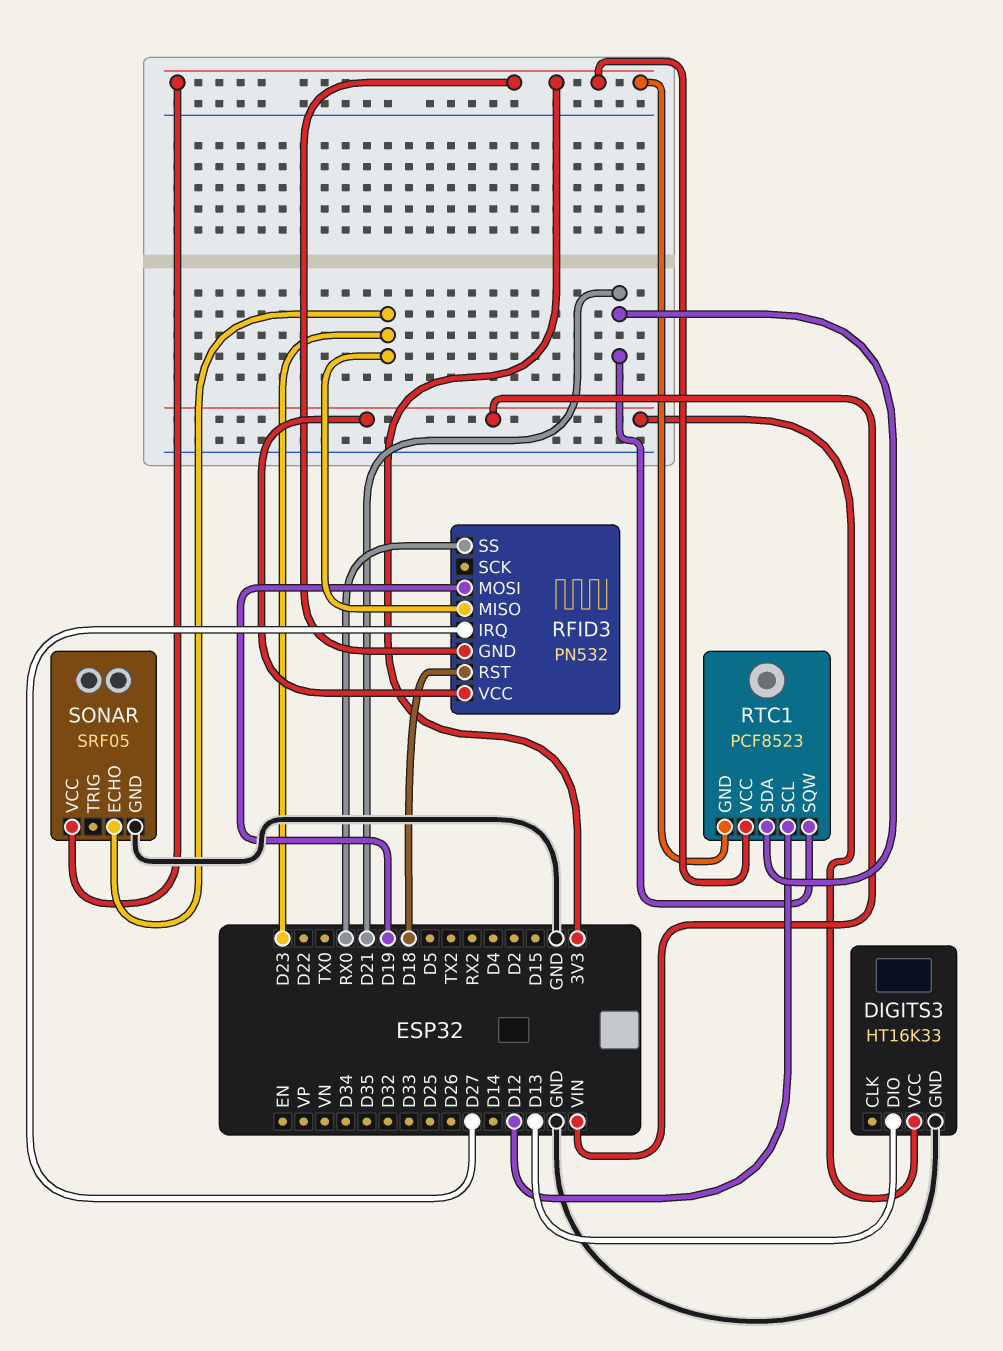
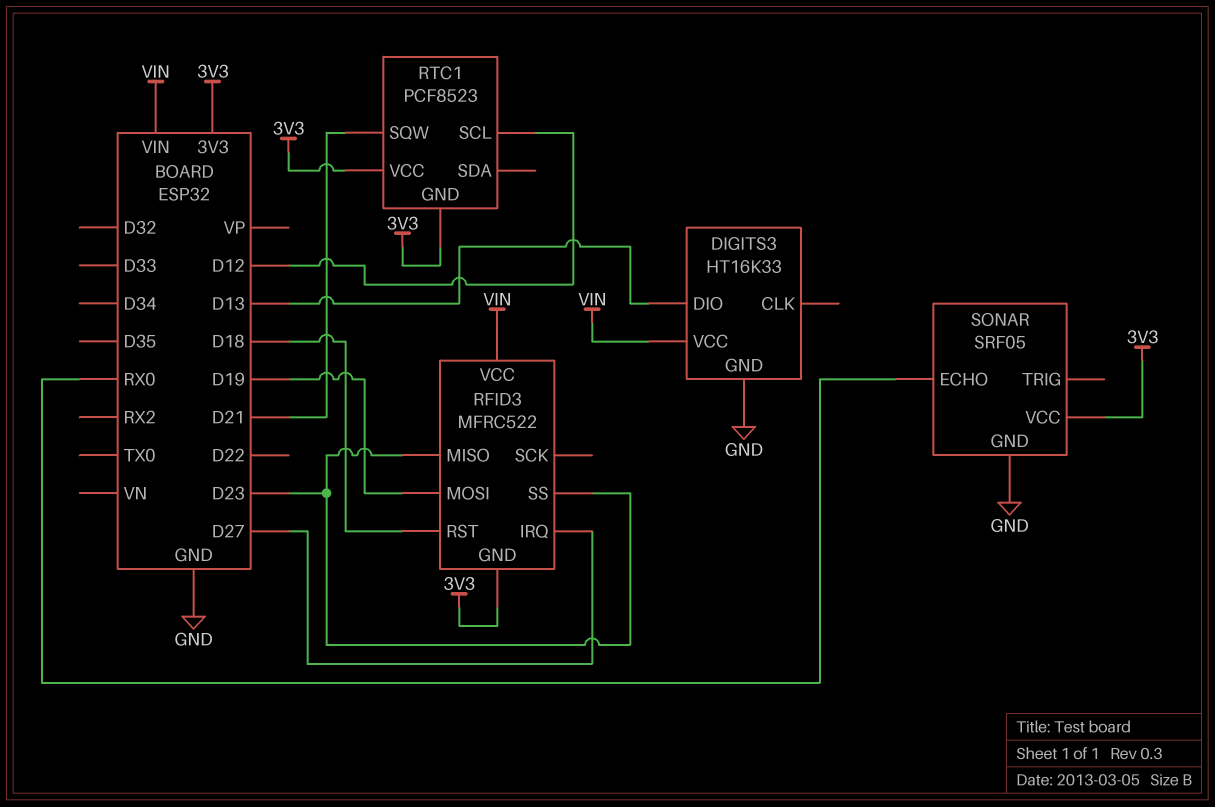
RFID3: PN532 -> MFRC522
RFID3 pin SS: RX0 -> D23
RTC1 pin SDA: D21 -> none
SONAR pin ECHO: D23 -> RX0

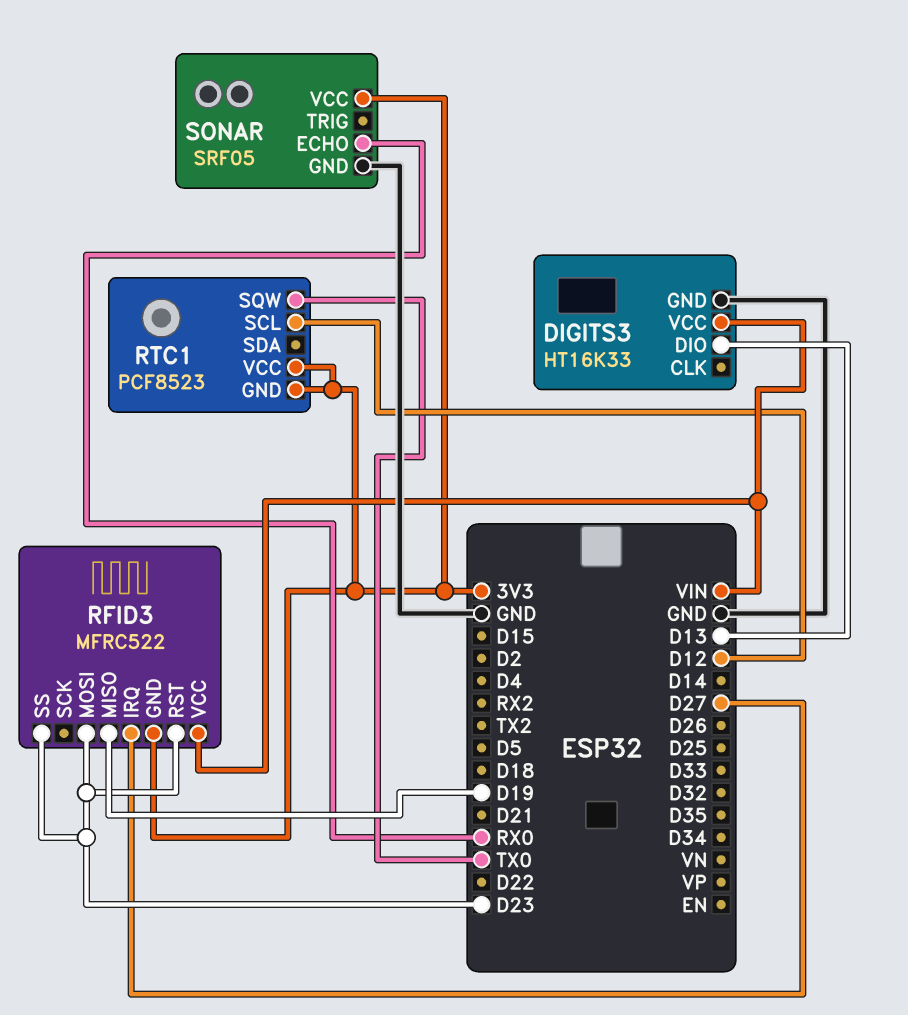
RFID3 pin MISO: D23 -> D19
RFID3 pin MOSI: D19 -> D23
RFID3 pin RST: D18 -> D23
RTC1 pin SQW: D21 -> TX0

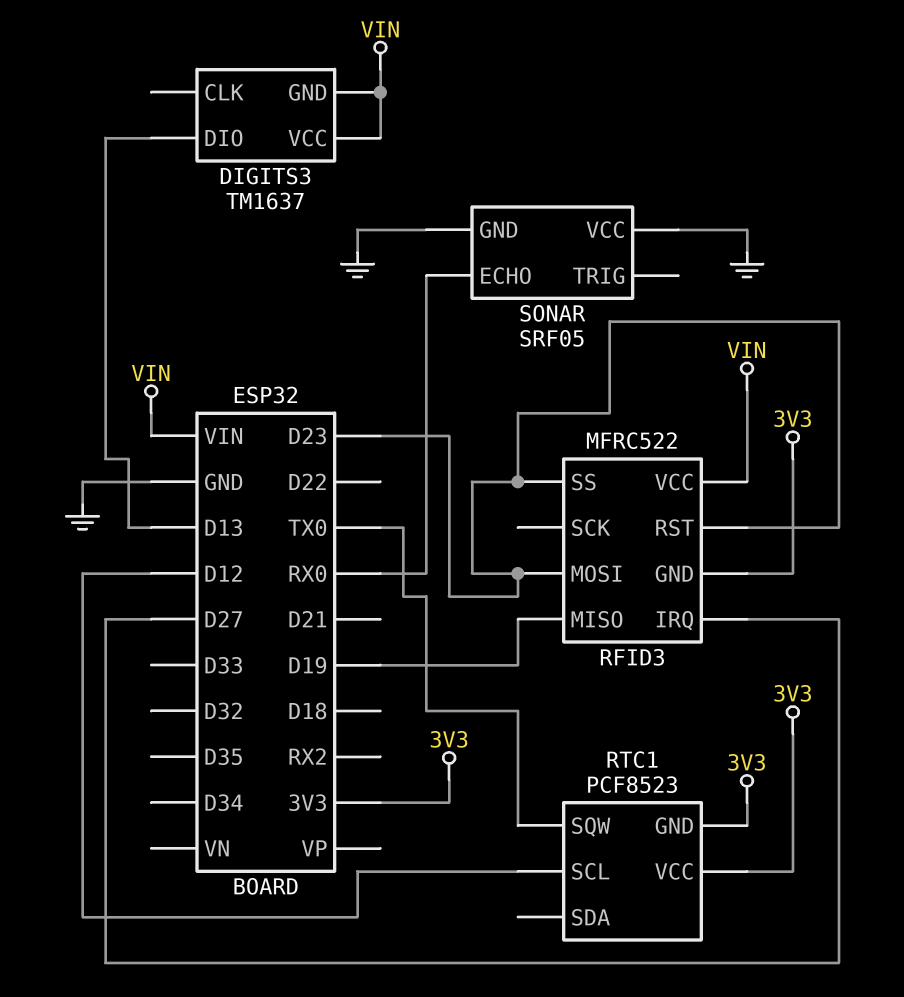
DIGITS3: HT16K33 -> TM1637
DIGITS3 pin GND: GND -> VIN
SONAR pin VCC: 3V3 -> GND

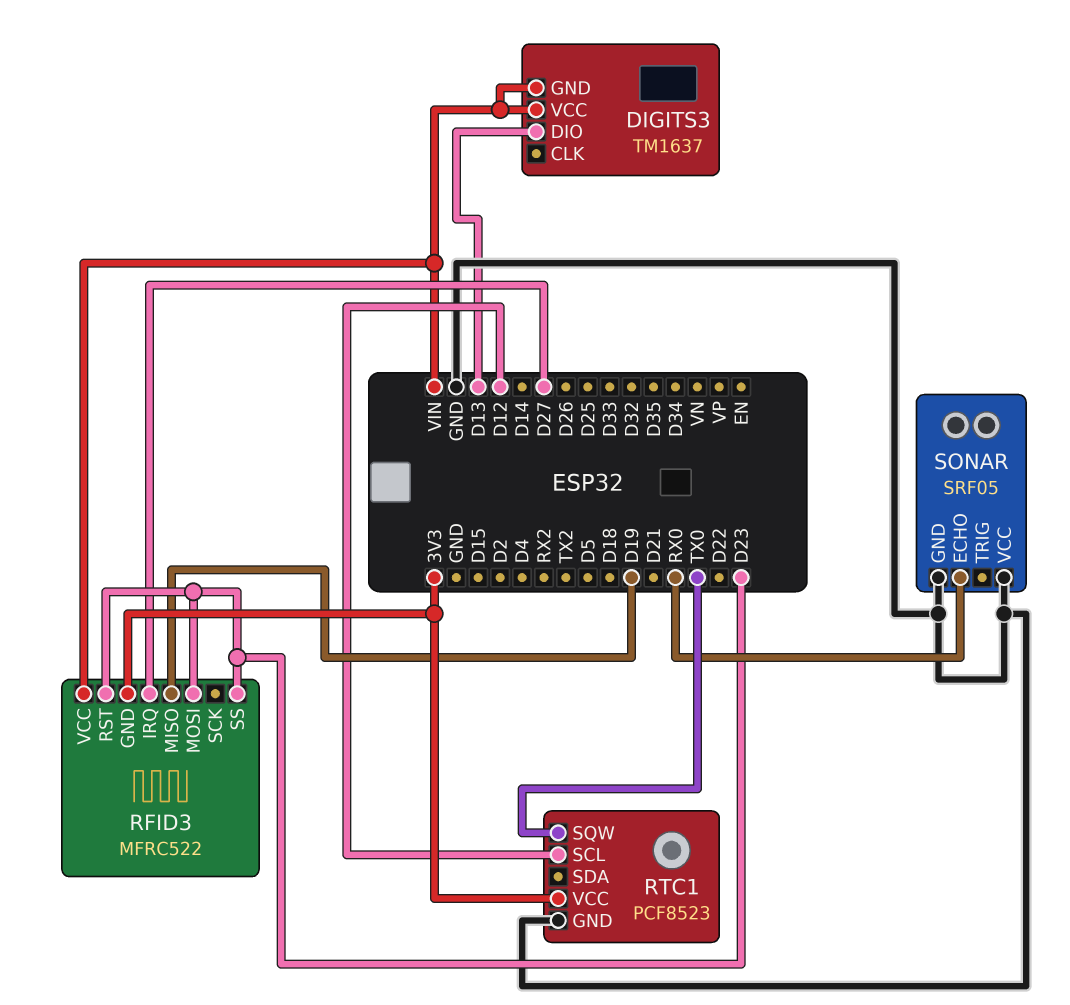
RTC1 pin GND: 3V3 -> GND

